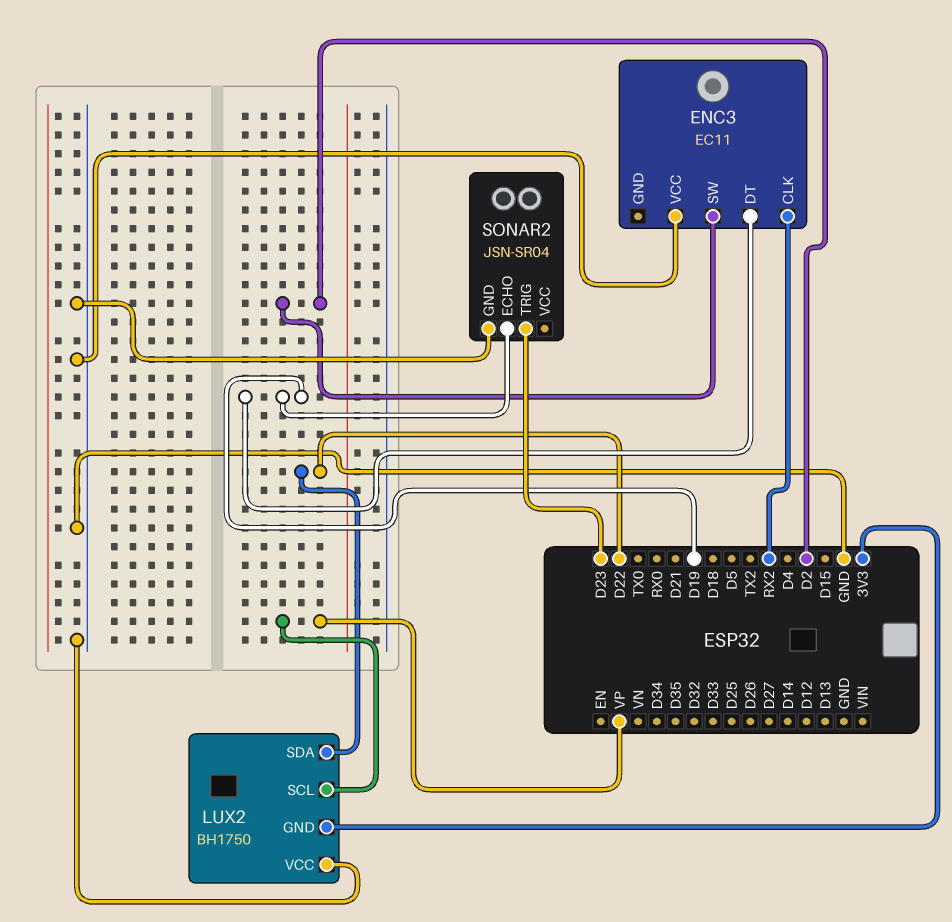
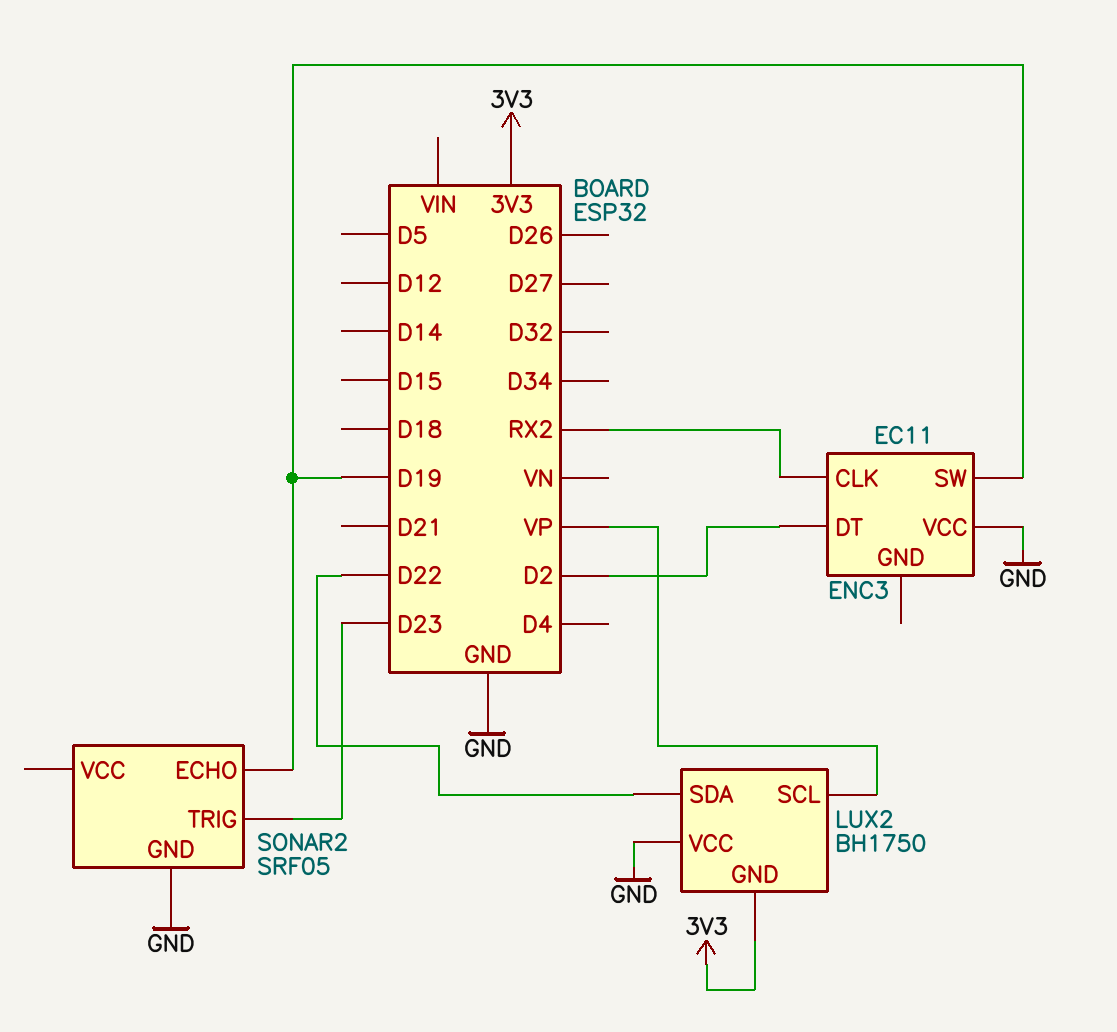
ENC3 pin DT: D19 -> D2
ENC3 pin SW: D2 -> D19
SONAR2: JSN-SR04 -> SRF05

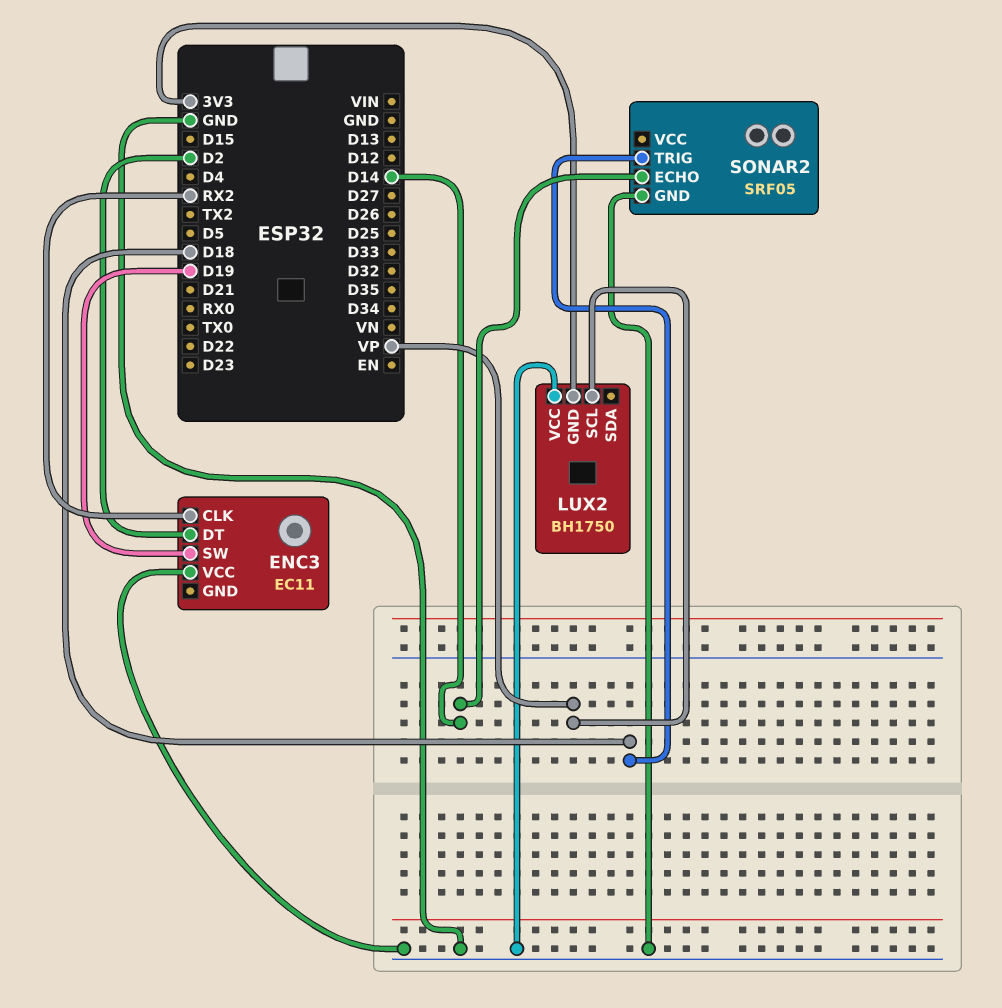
LUX2 pin SDA: D22 -> none
SONAR2 pin ECHO: D19 -> D14
SONAR2 pin TRIG: D23 -> D18

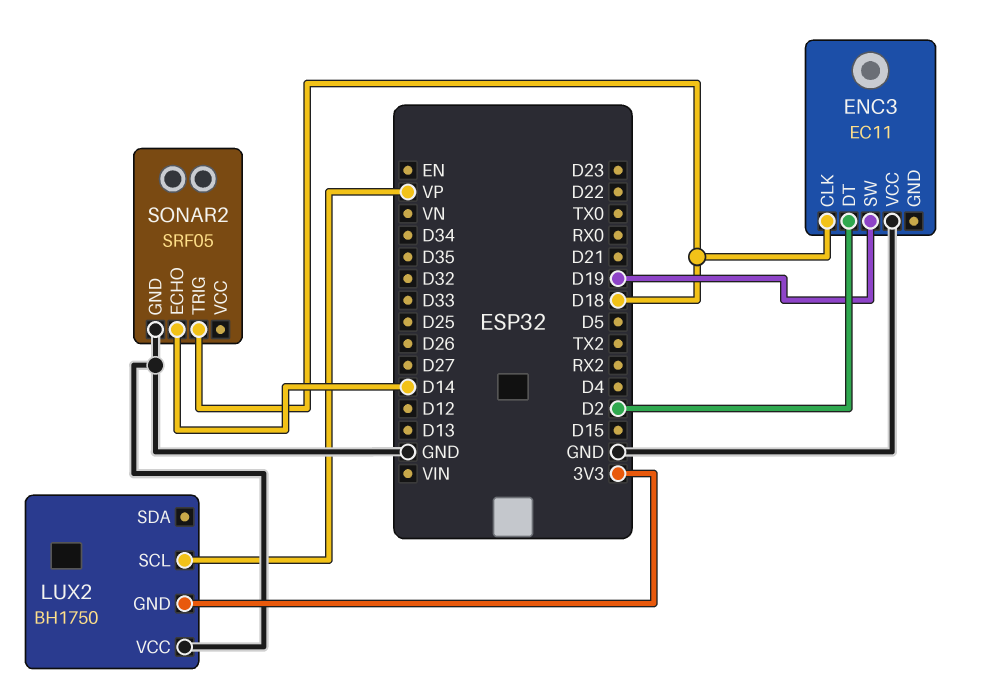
ENC3 pin CLK: RX2 -> D18

